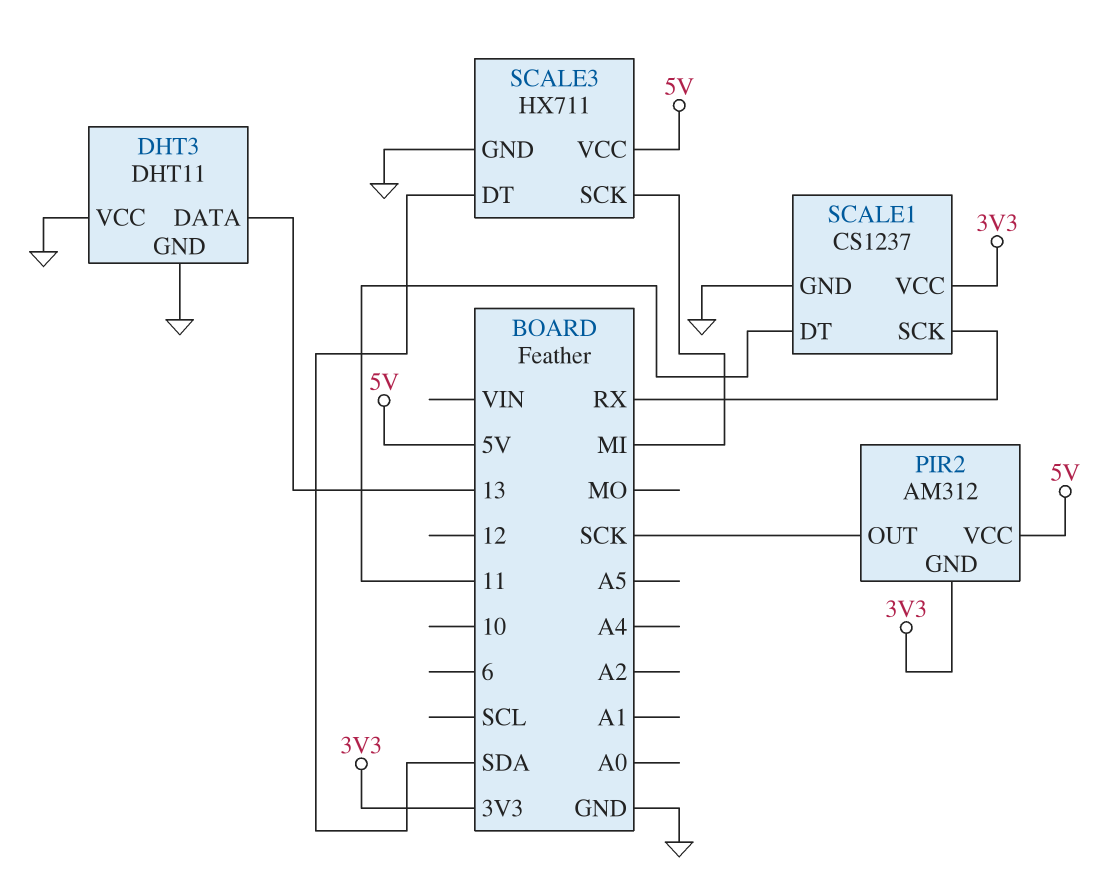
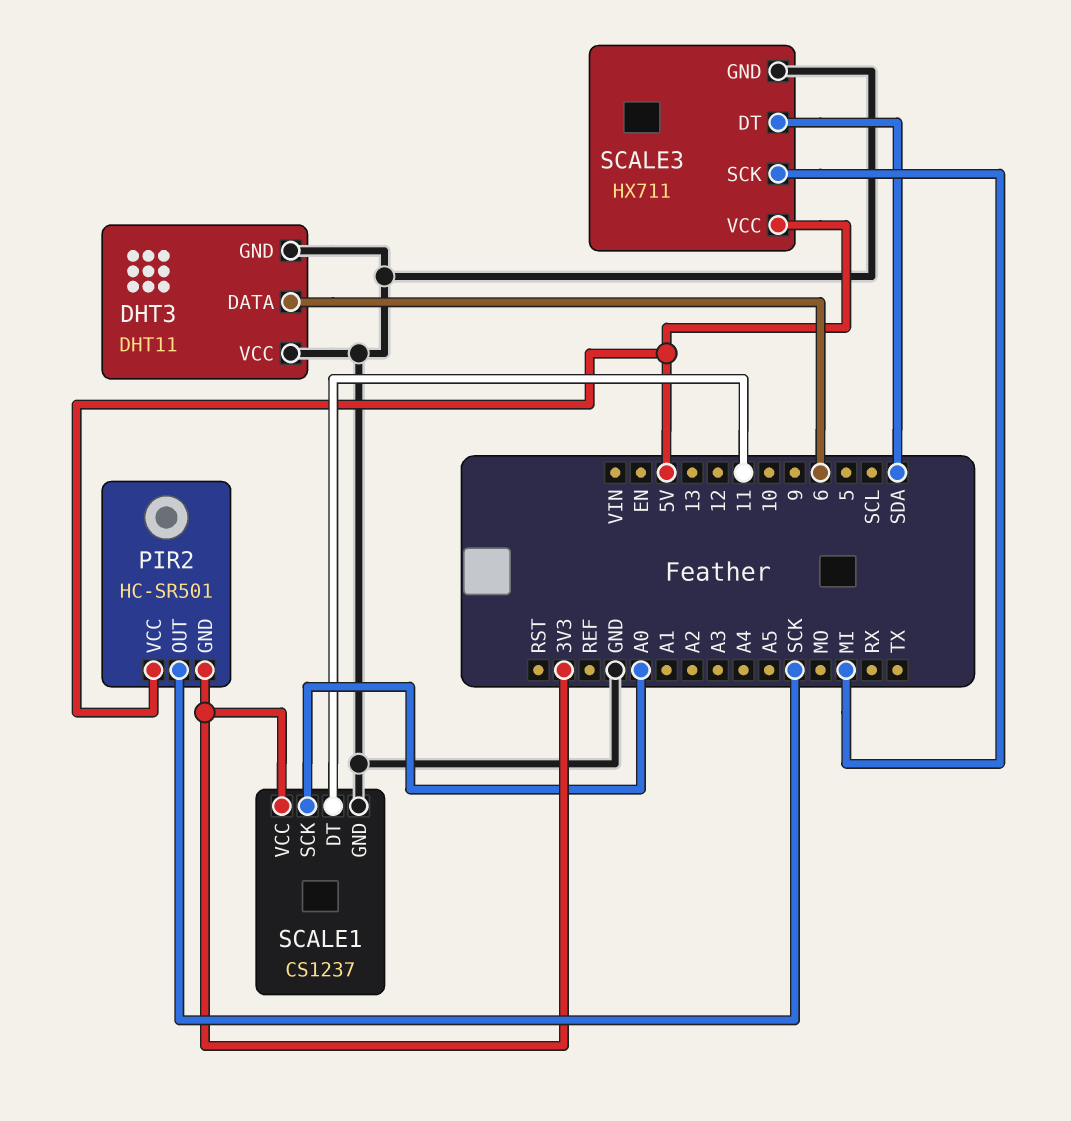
DHT3 pin DATA: 13 -> 6
PIR2: AM312 -> HC-SR501
SCALE1 pin SCK: RX -> A0

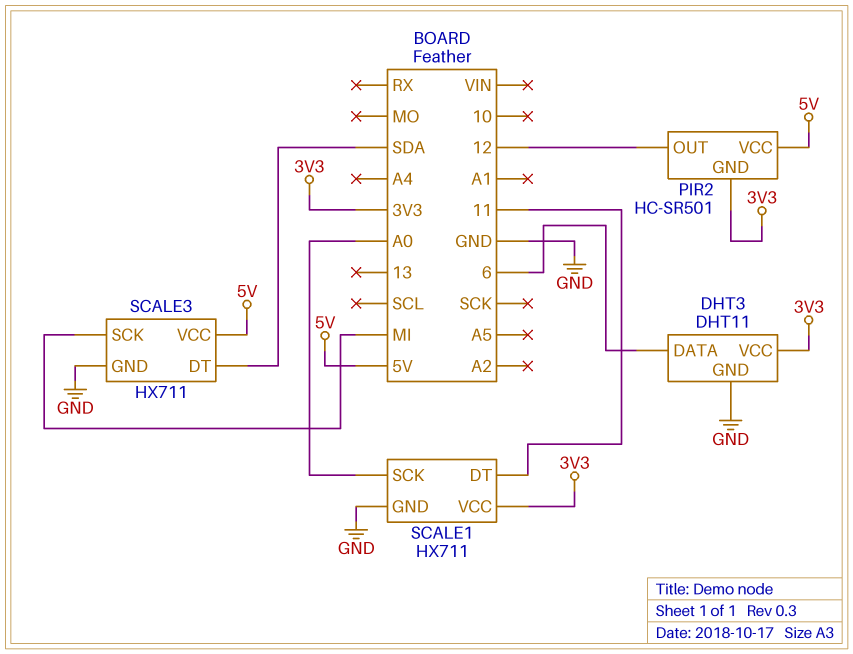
DHT3 pin VCC: GND -> 3V3
PIR2 pin OUT: SCK -> 12
SCALE1: CS1237 -> HX711

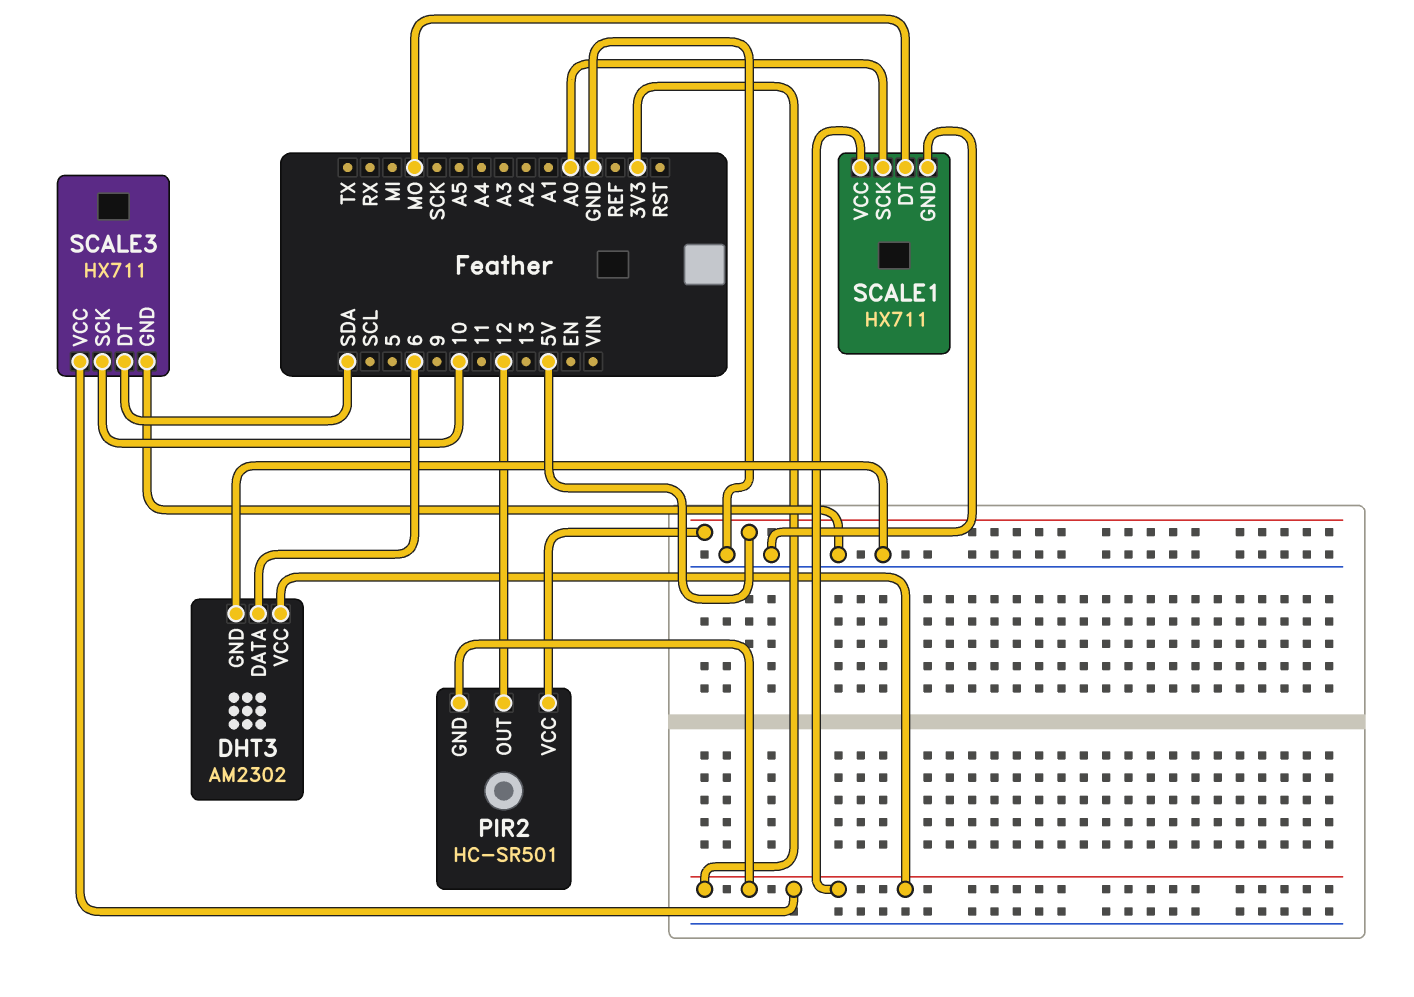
DHT3: DHT11 -> AM2302
SCALE1 pin DT: 11 -> MO
SCALE3 pin SCK: MI -> 10
SCALE3 pin VCC: 5V -> 3V3

